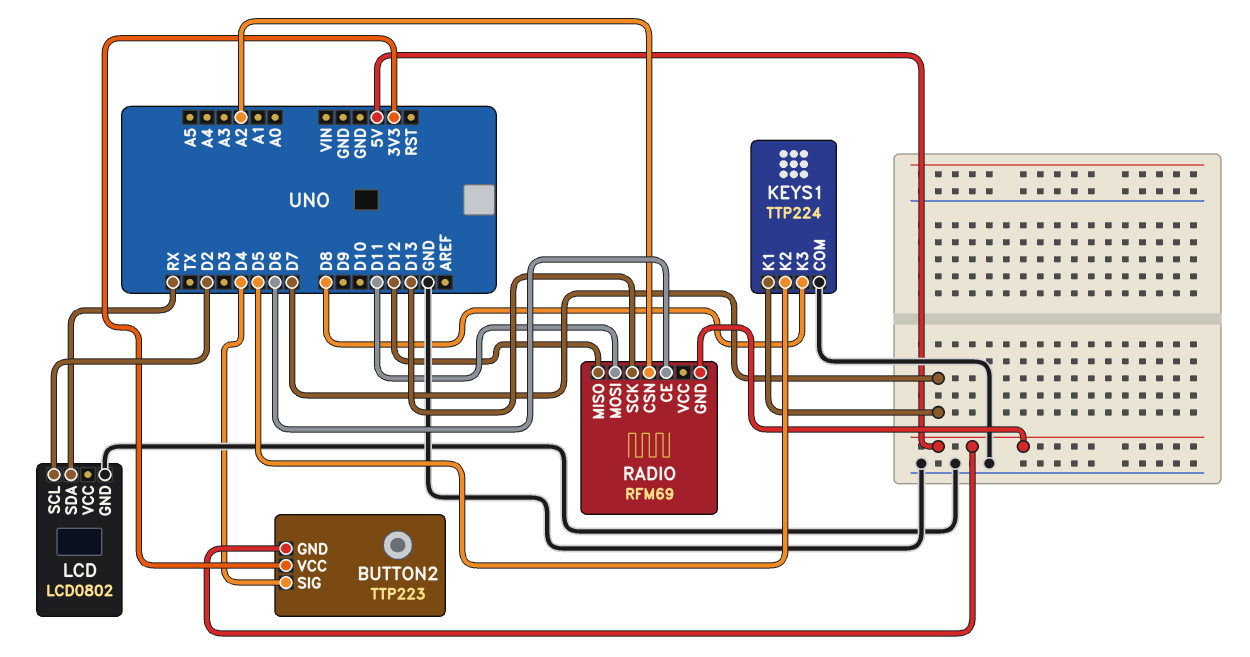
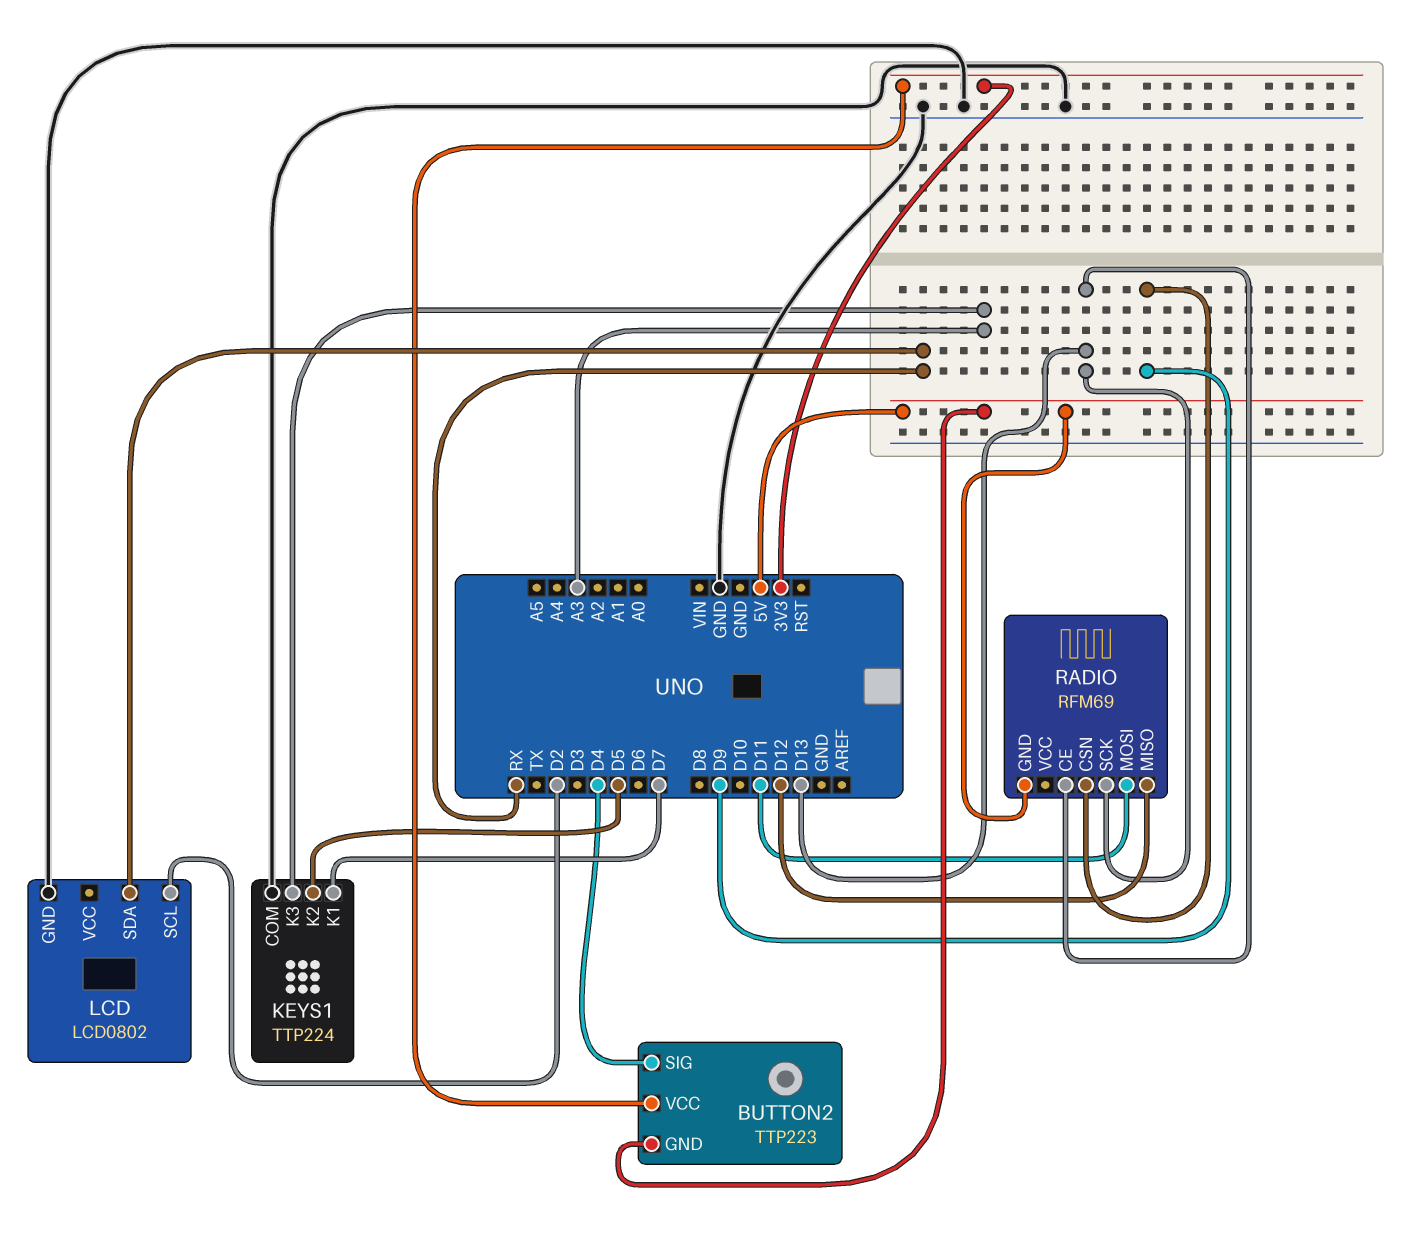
KEYS1 pin K3: D8 -> A3
RADIO pin CE: D6 -> D13
RADIO pin CSN: A2 -> D9

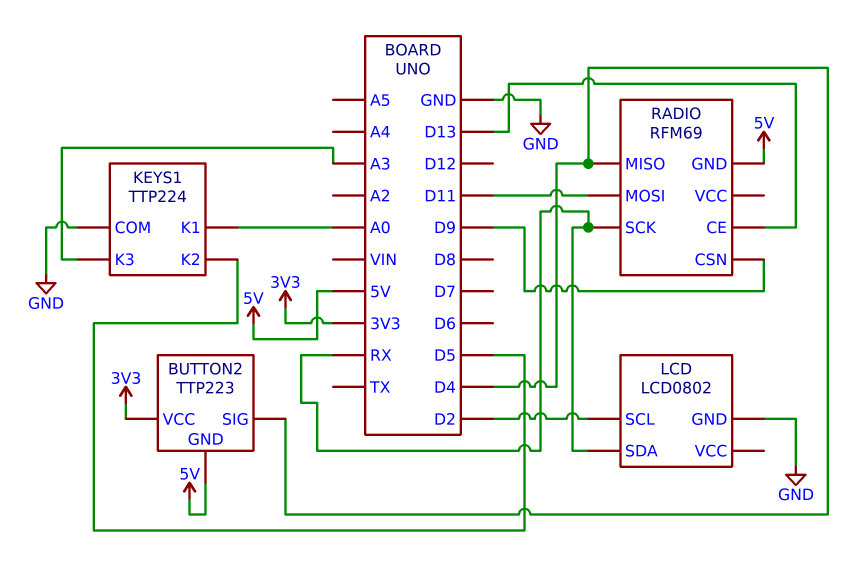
KEYS1 pin K1: D7 -> A0
RADIO pin MISO: D12 -> D4
RADIO pin SCK: D13 -> RX

